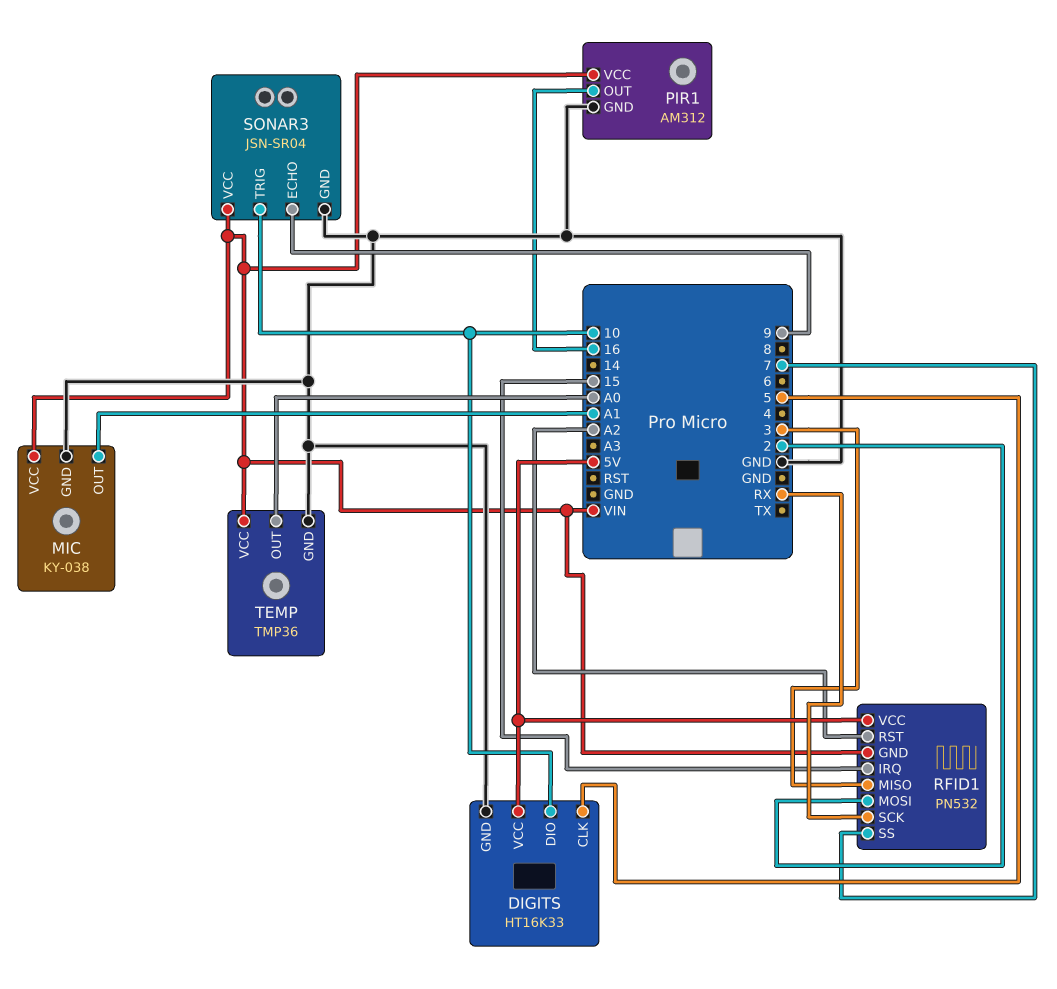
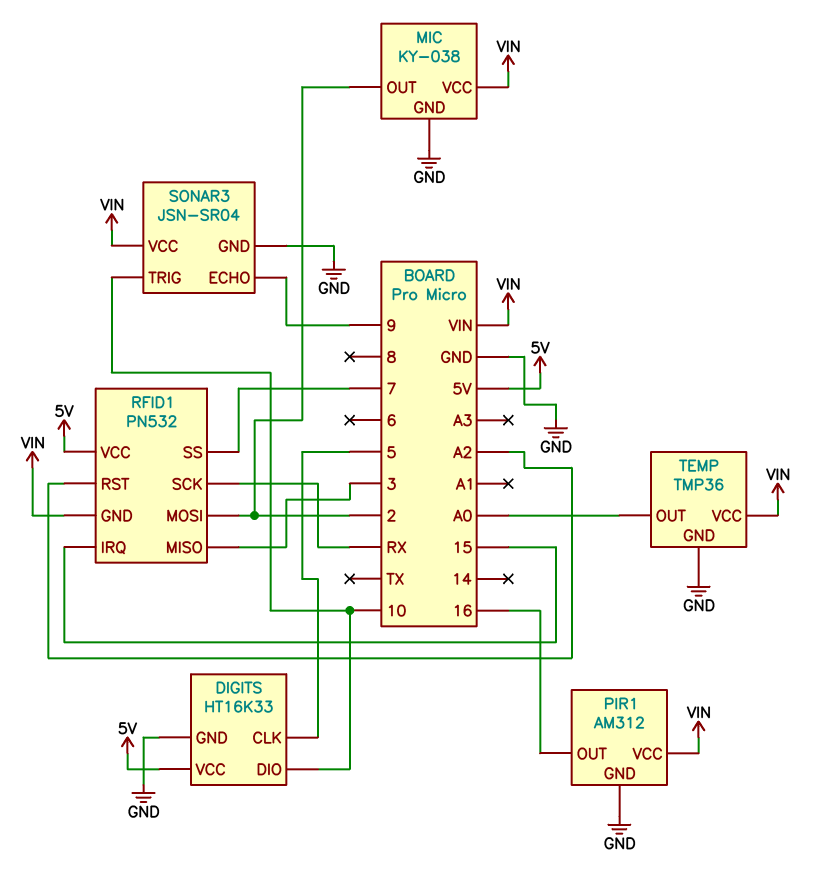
MIC pin OUT: A1 -> 2

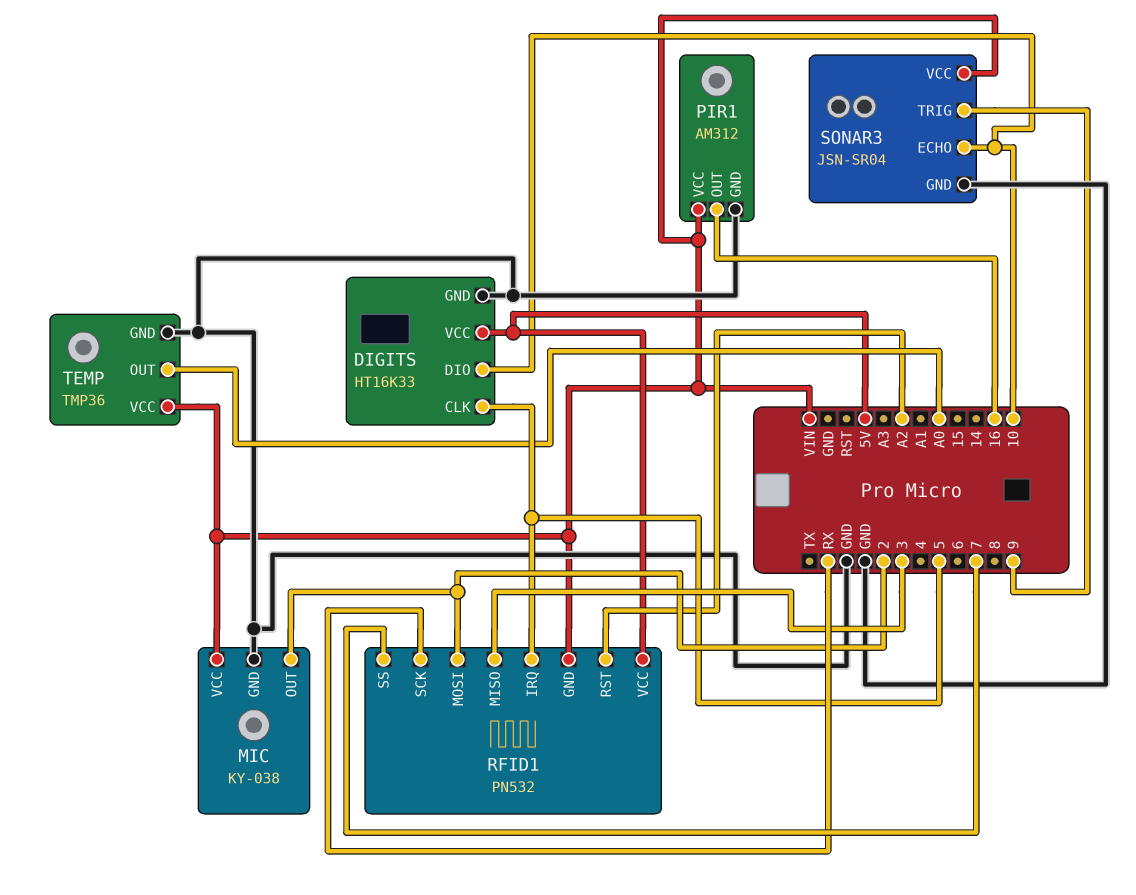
RFID1 pin IRQ: 15 -> 5
SONAR3 pin ECHO: 9 -> 10
SONAR3 pin TRIG: 10 -> 9

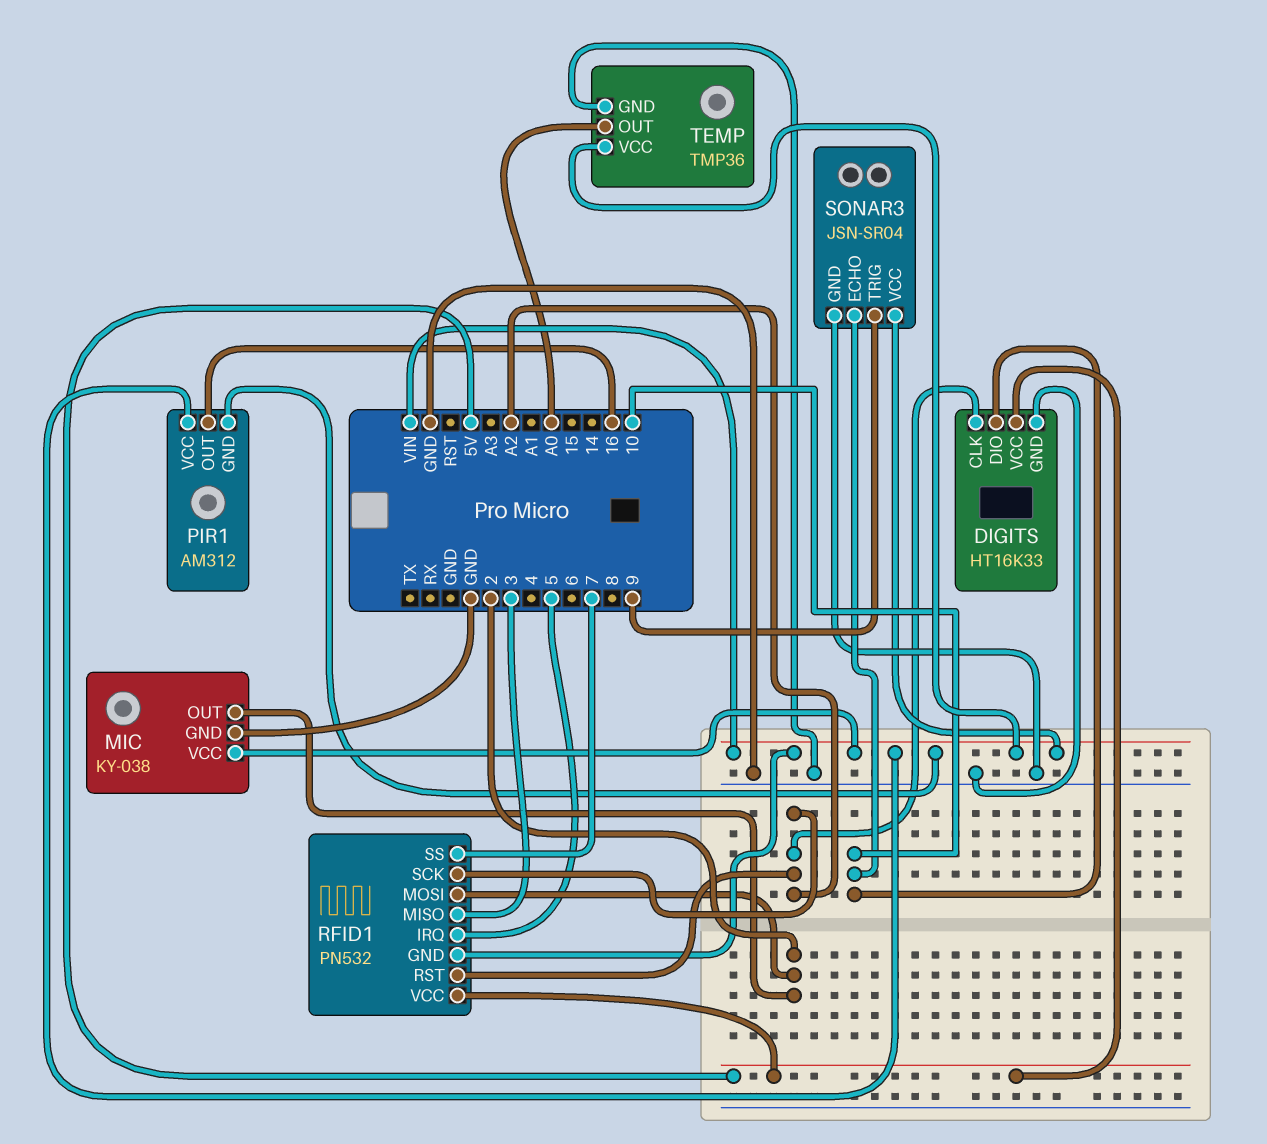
DIGITS pin CLK: 5 -> A2
PIR1 pin GND: GND -> VIN
RFID1 pin SCK: RX -> A2

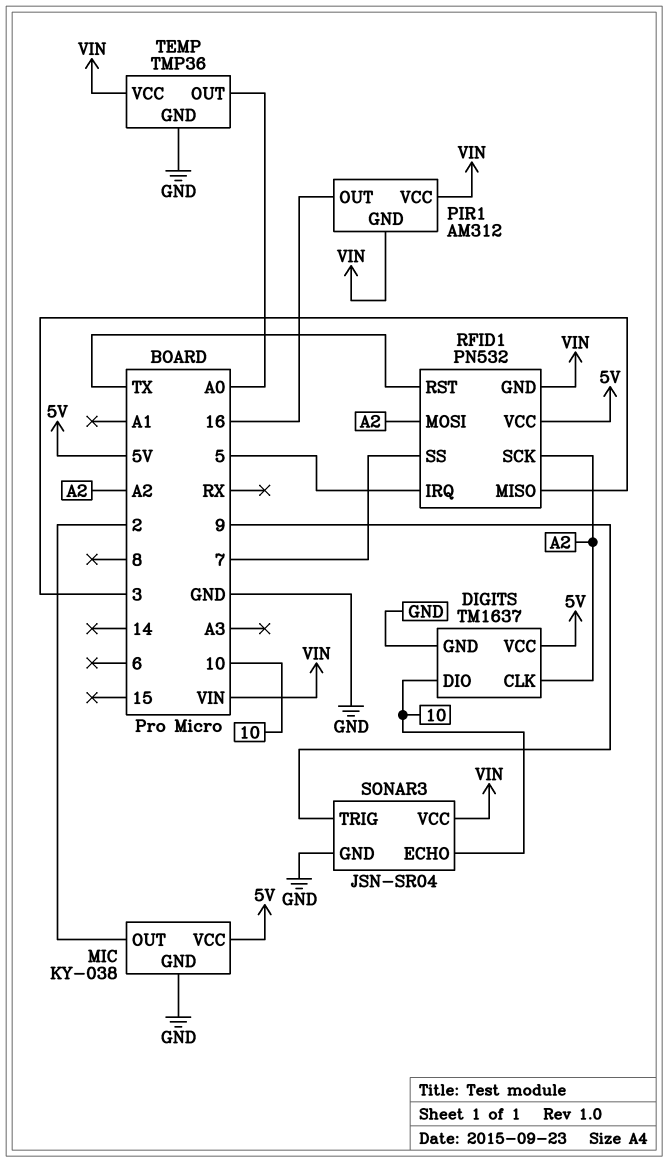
DIGITS: HT16K33 -> TM1637
MIC pin VCC: VIN -> 5V
RFID1 pin MOSI: 2 -> A2
RFID1 pin RST: A2 -> TX

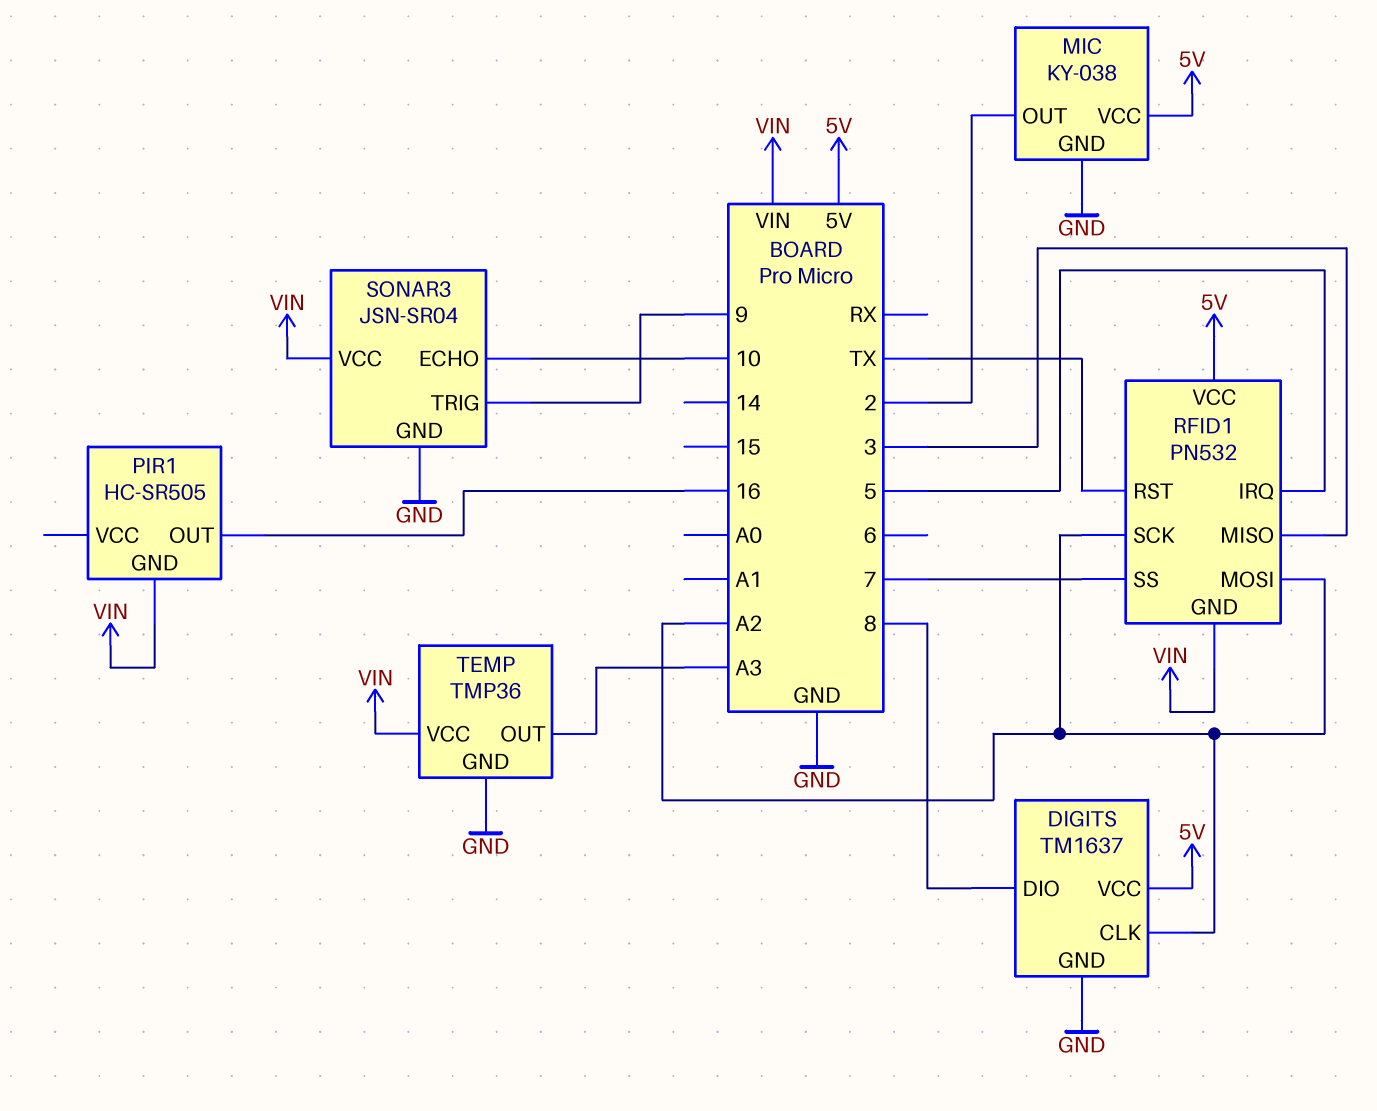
DIGITS pin DIO: 10 -> 8
PIR1: AM312 -> HC-SR505
PIR1 pin VCC: VIN -> none
TEMP pin OUT: A0 -> A3

